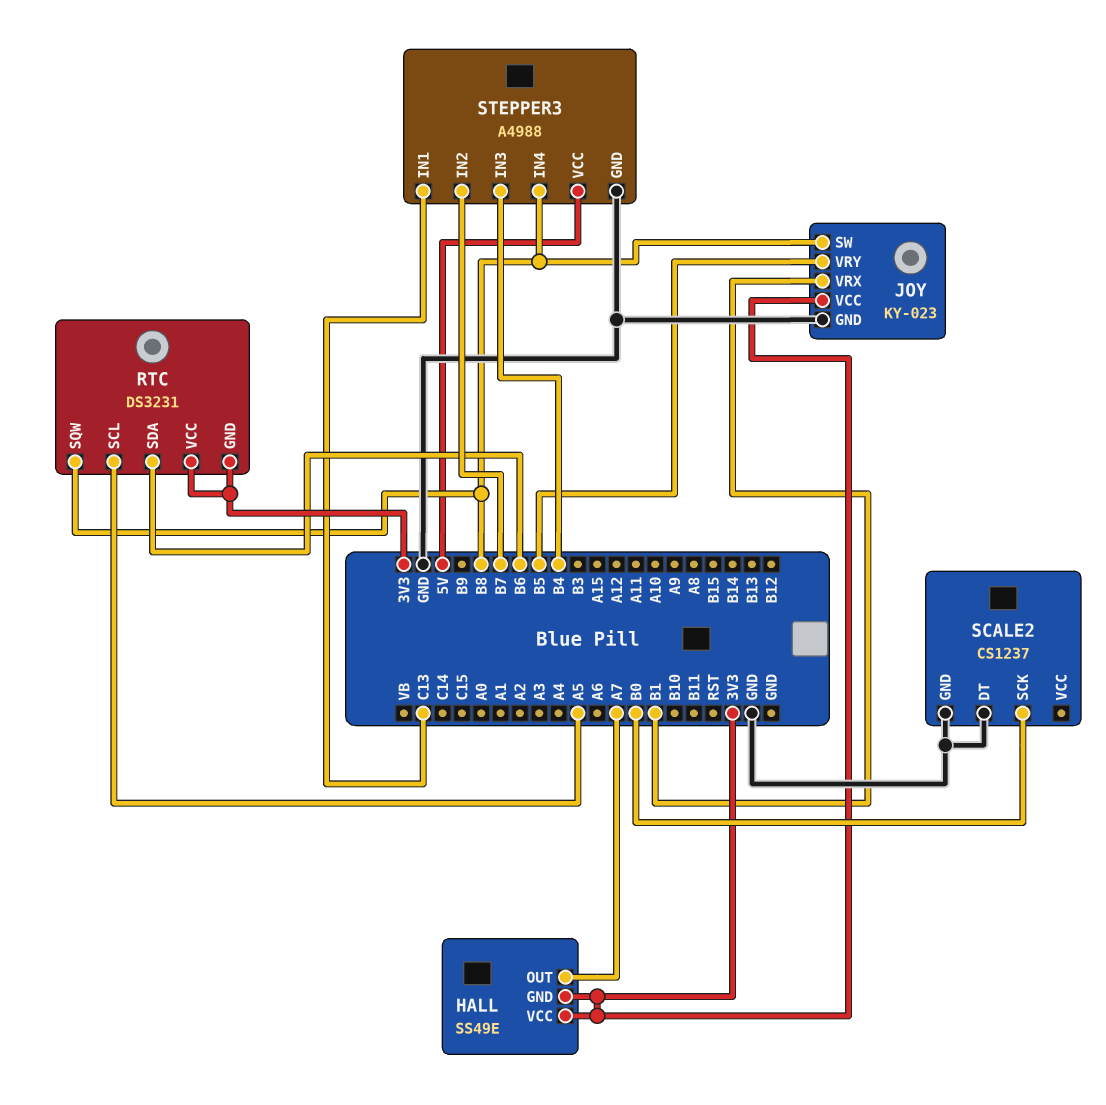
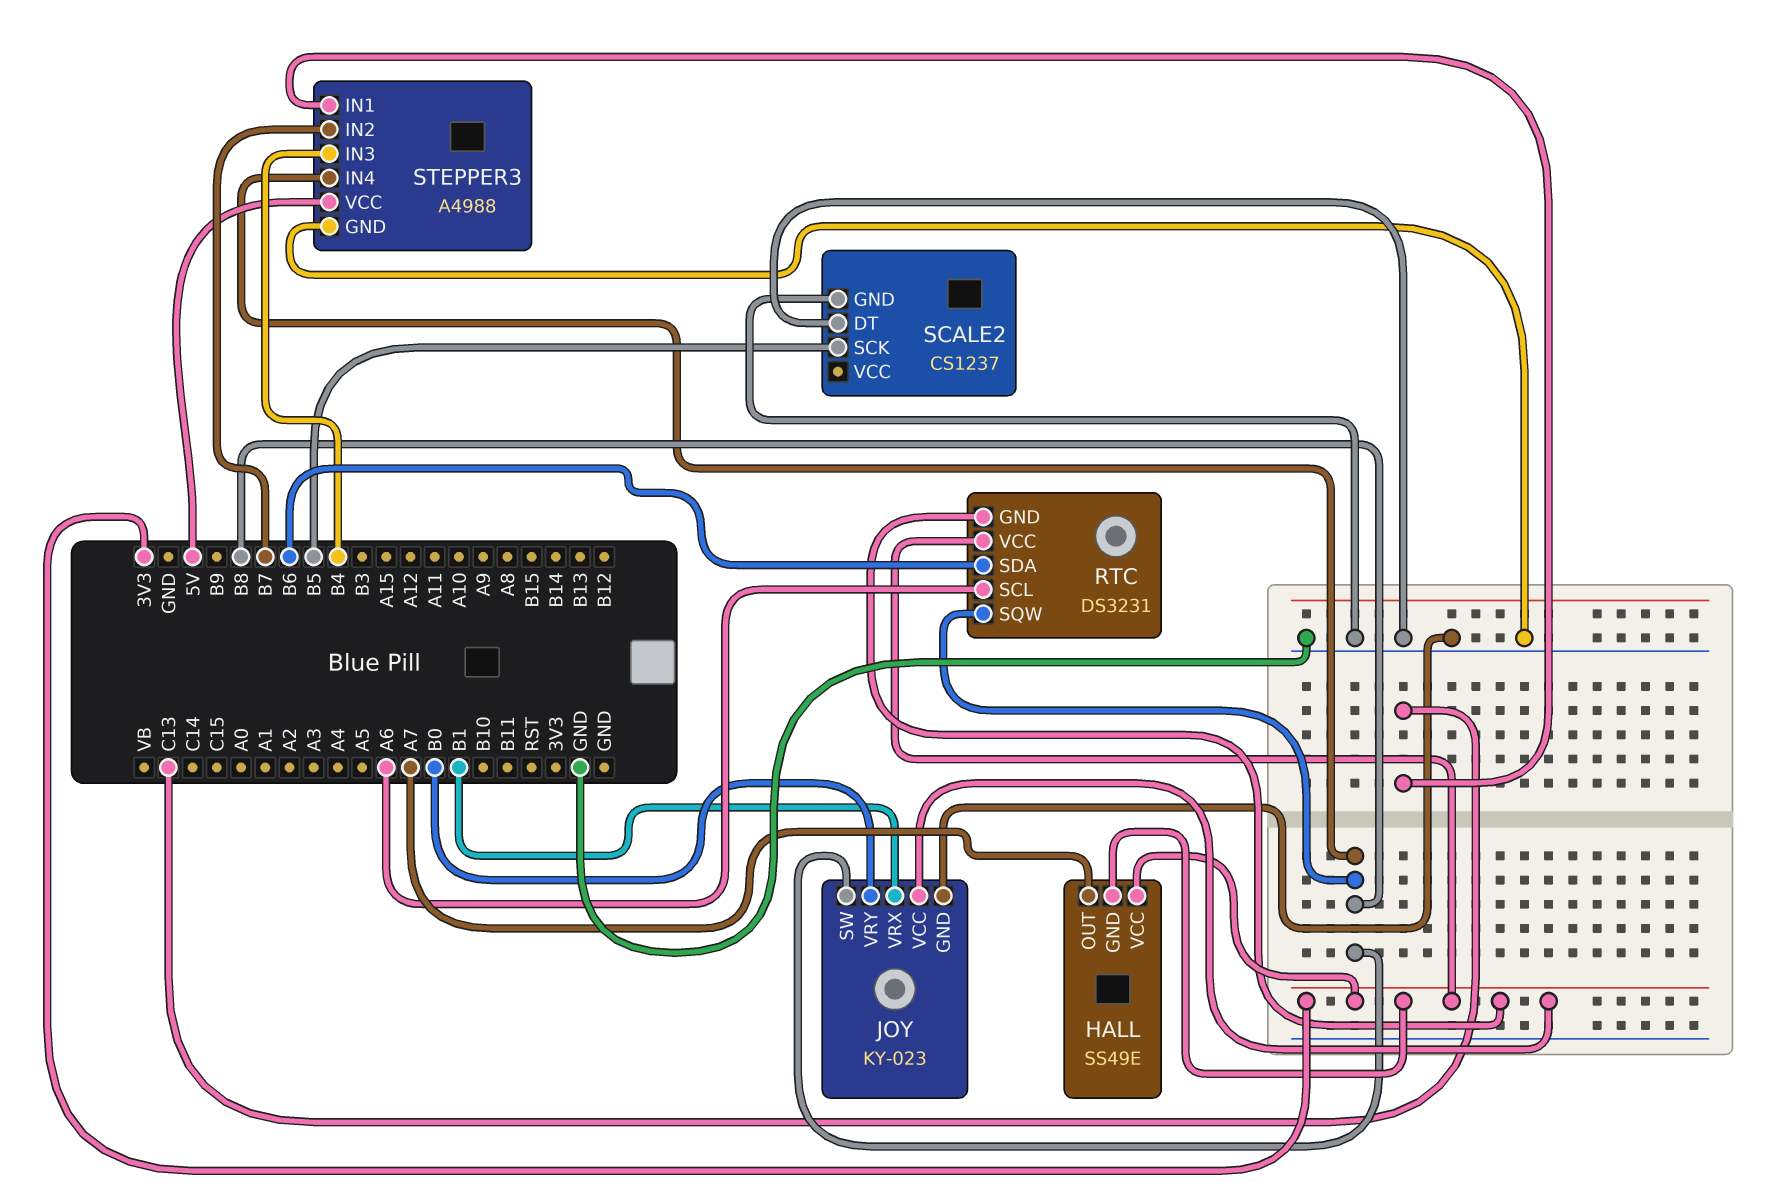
JOY pin VRY: B5 -> B0
RTC pin SCL: A5 -> A6
SCALE2 pin SCK: B0 -> B5

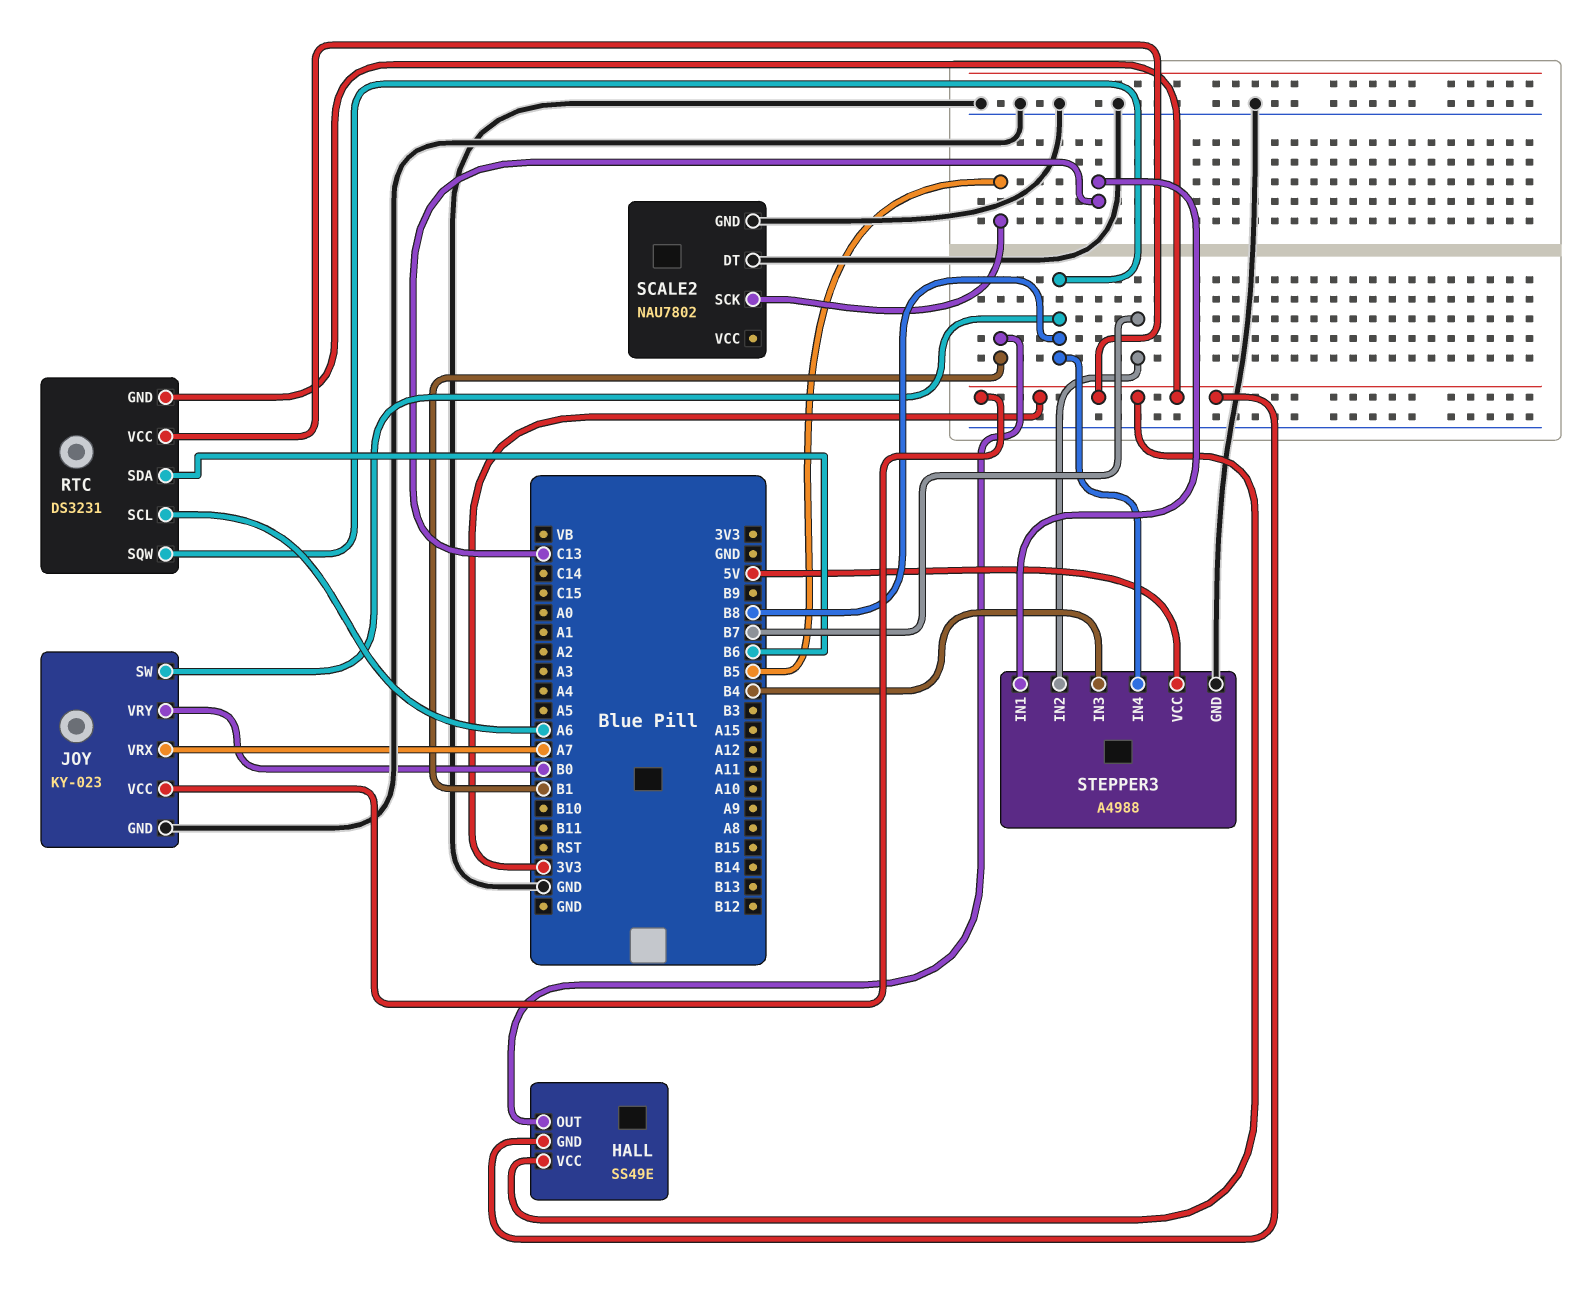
HALL pin OUT: A7 -> B1
JOY pin VRX: B1 -> A7
SCALE2: CS1237 -> NAU7802

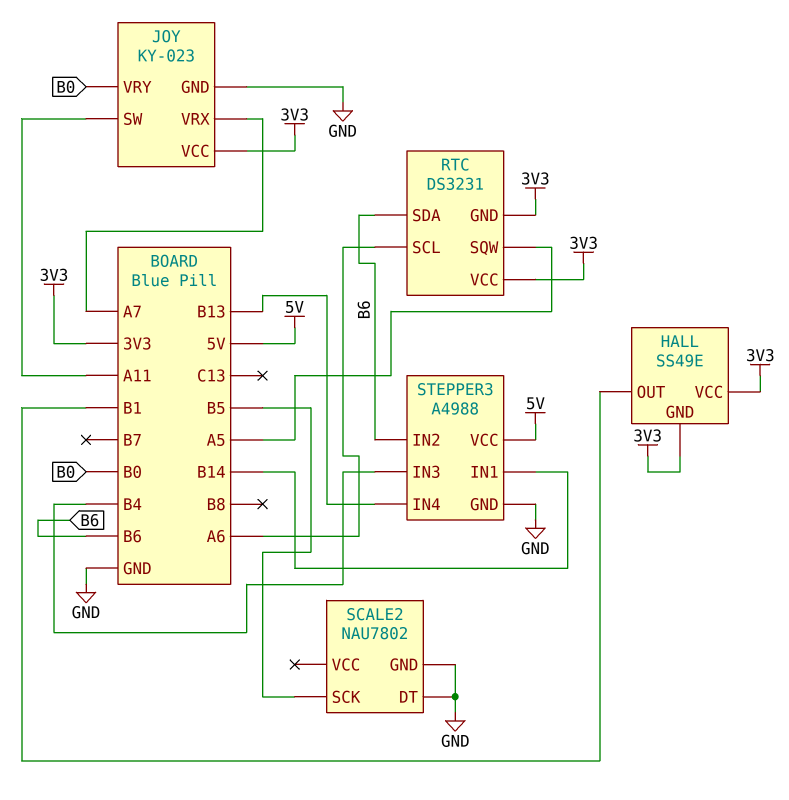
JOY pin SW: B8 -> A11
RTC pin SQW: B8 -> A5
STEPPER3 pin IN1: C13 -> B14
STEPPER3 pin IN2: B7 -> B6
STEPPER3 pin IN4: B8 -> B13

